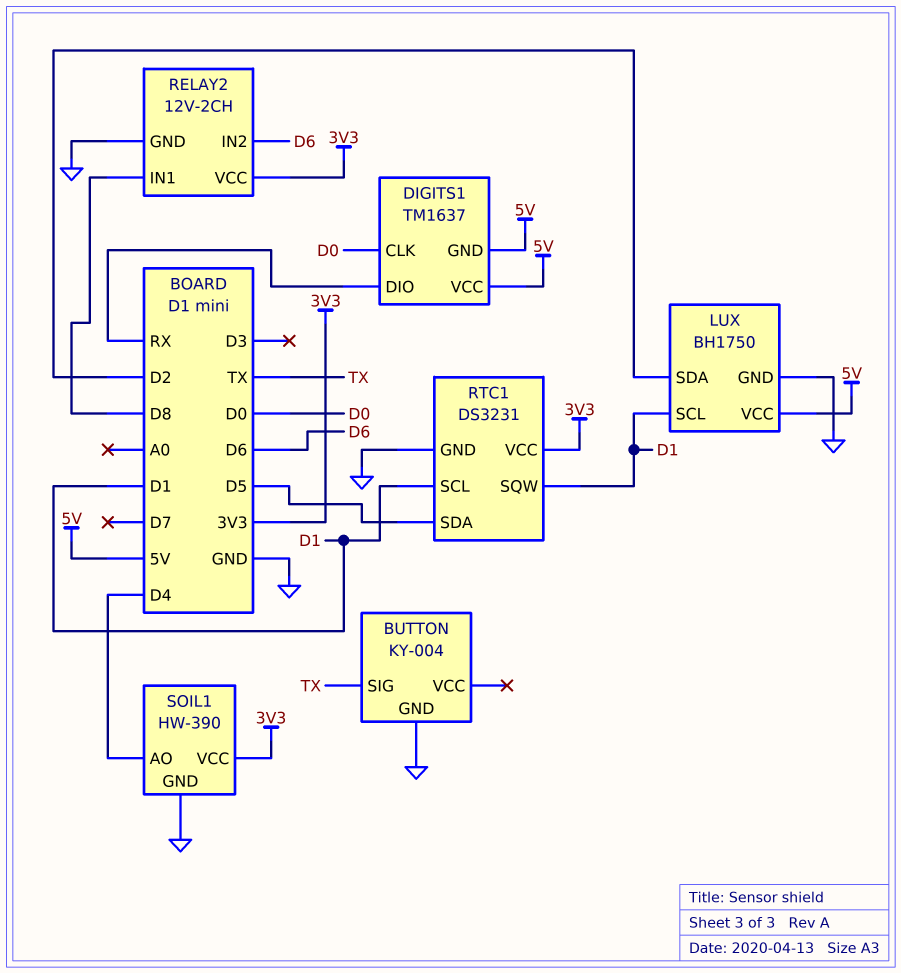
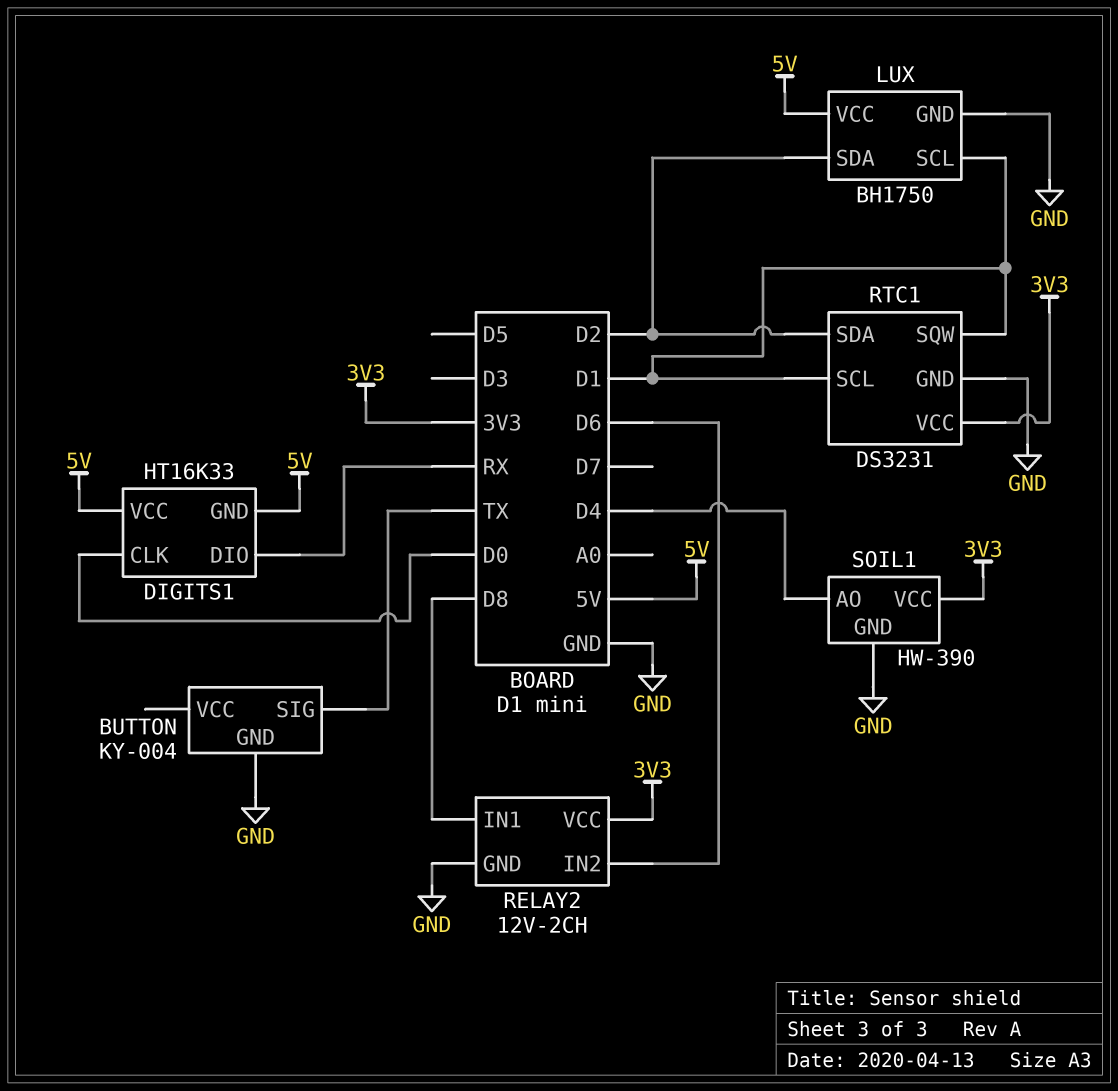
DIGITS1: TM1637 -> HT16K33
RTC1 pin SDA: D5 -> D2

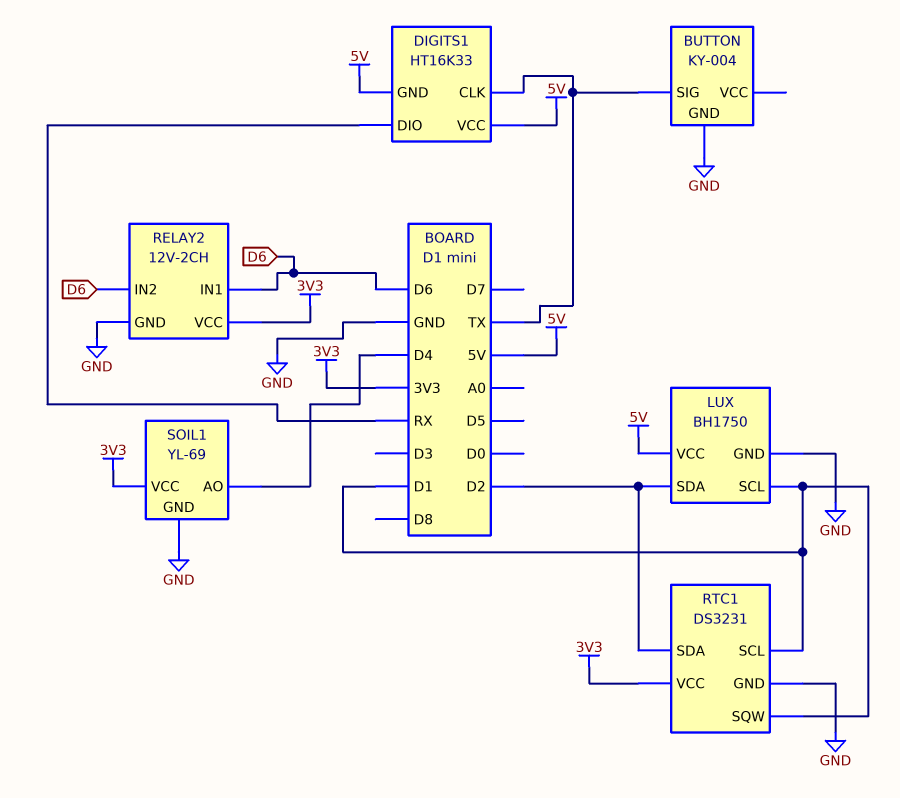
DIGITS1 pin CLK: D0 -> TX
RELAY2 pin IN1: D8 -> D6
SOIL1: HW-390 -> YL-69

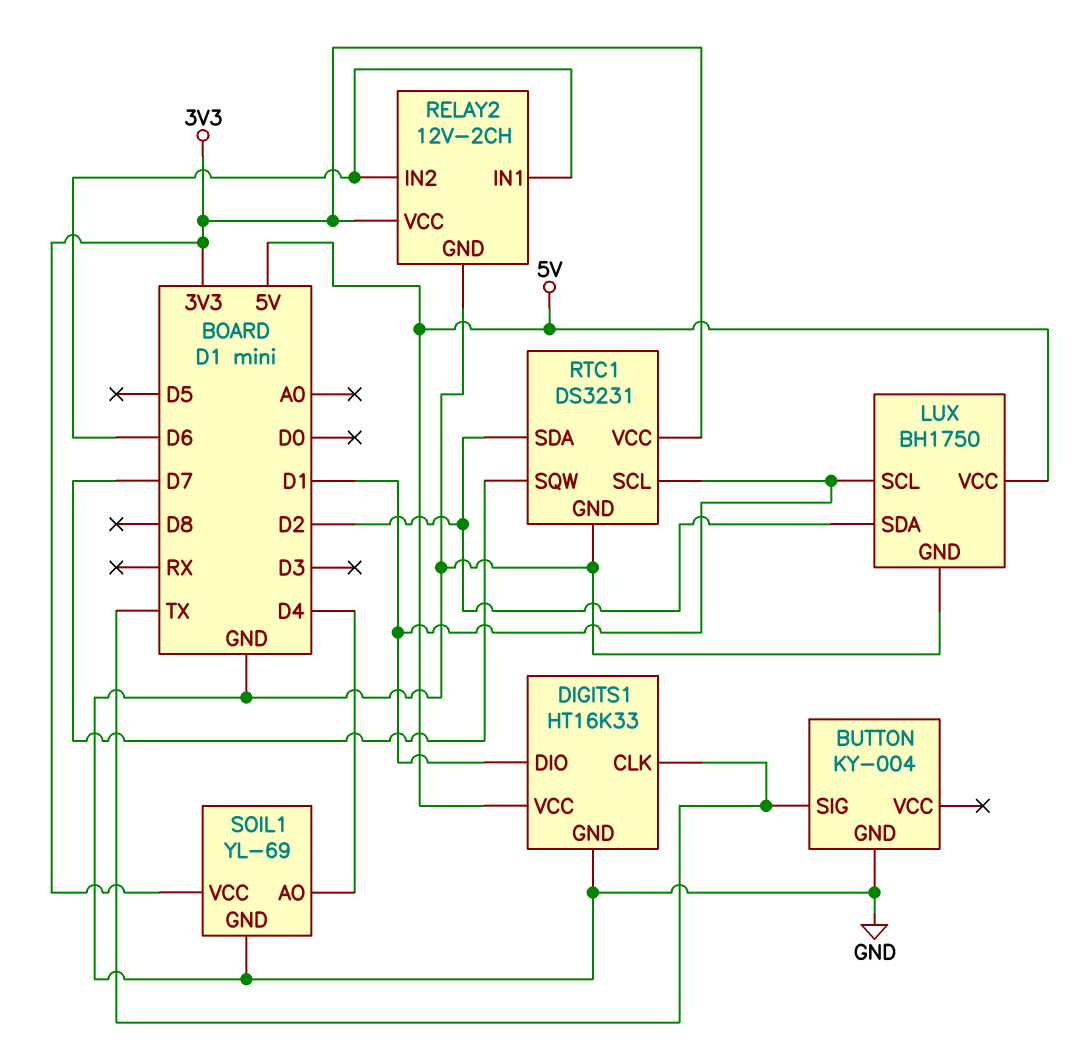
DIGITS1 pin DIO: RX -> D1
DIGITS1 pin GND: 5V -> GND
RTC1 pin SQW: D1 -> D7

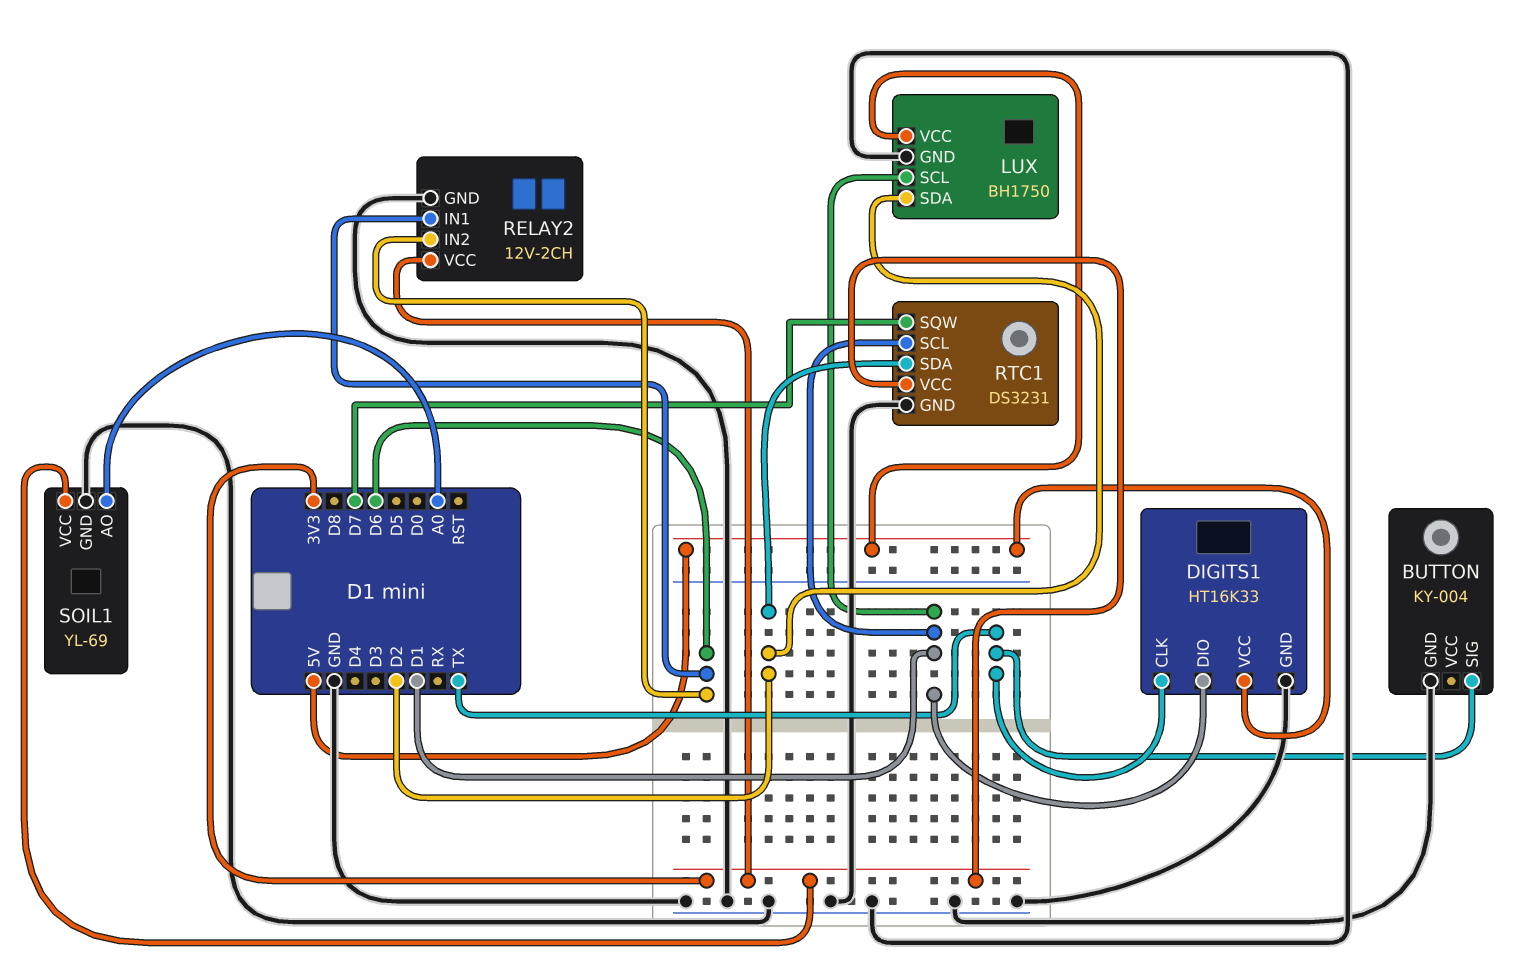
SOIL1 pin AO: D4 -> A0

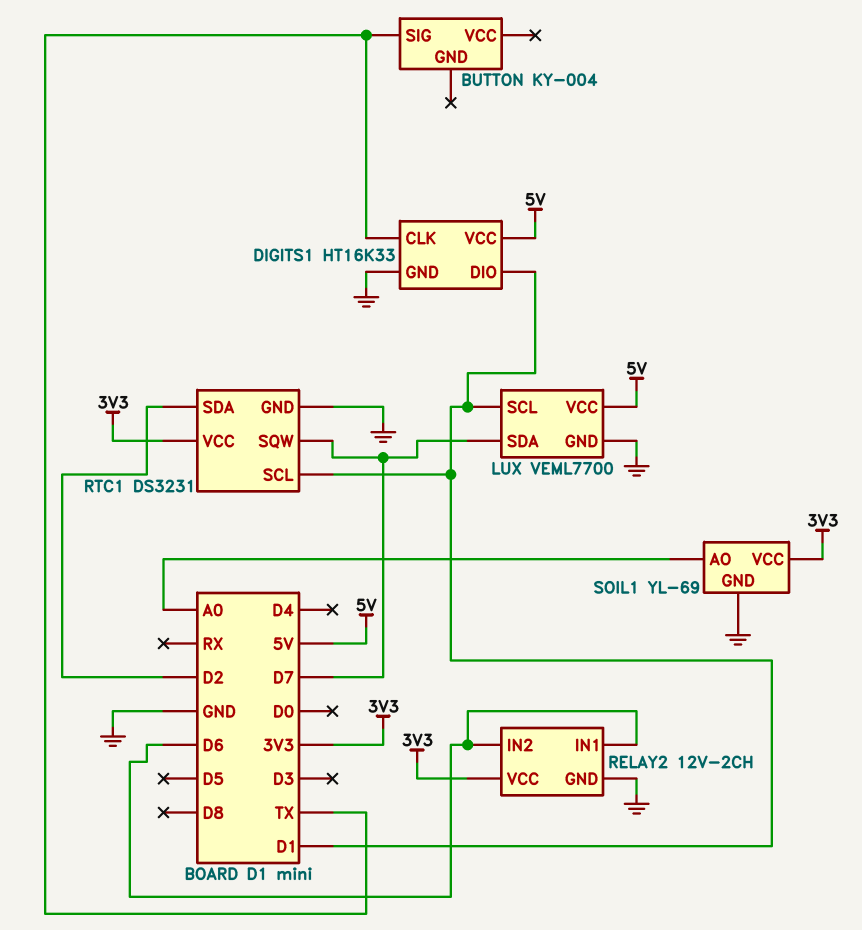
BUTTON pin GND: GND -> none
LUX: BH1750 -> VEML7700
LUX pin SDA: D2 -> D7

